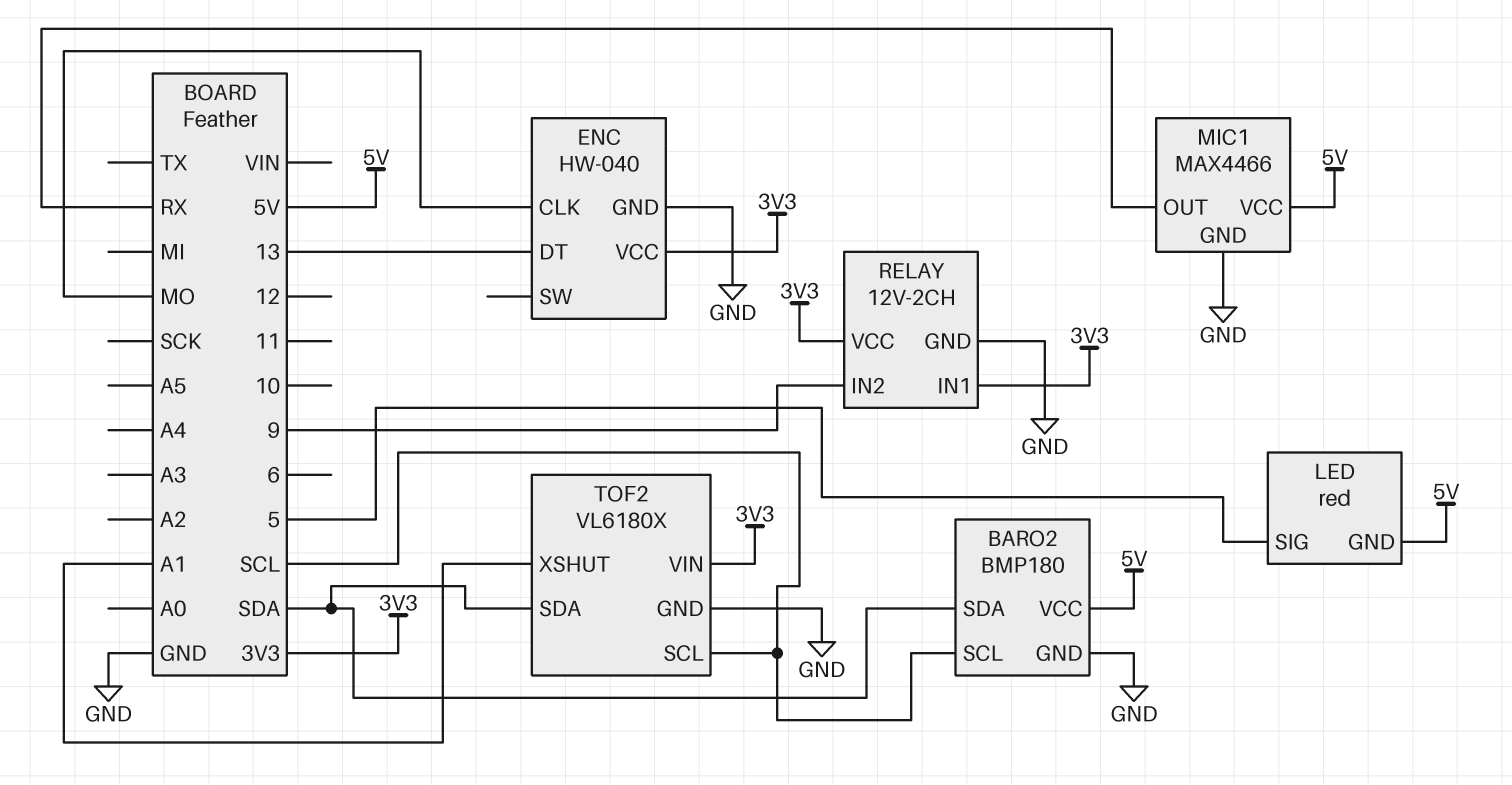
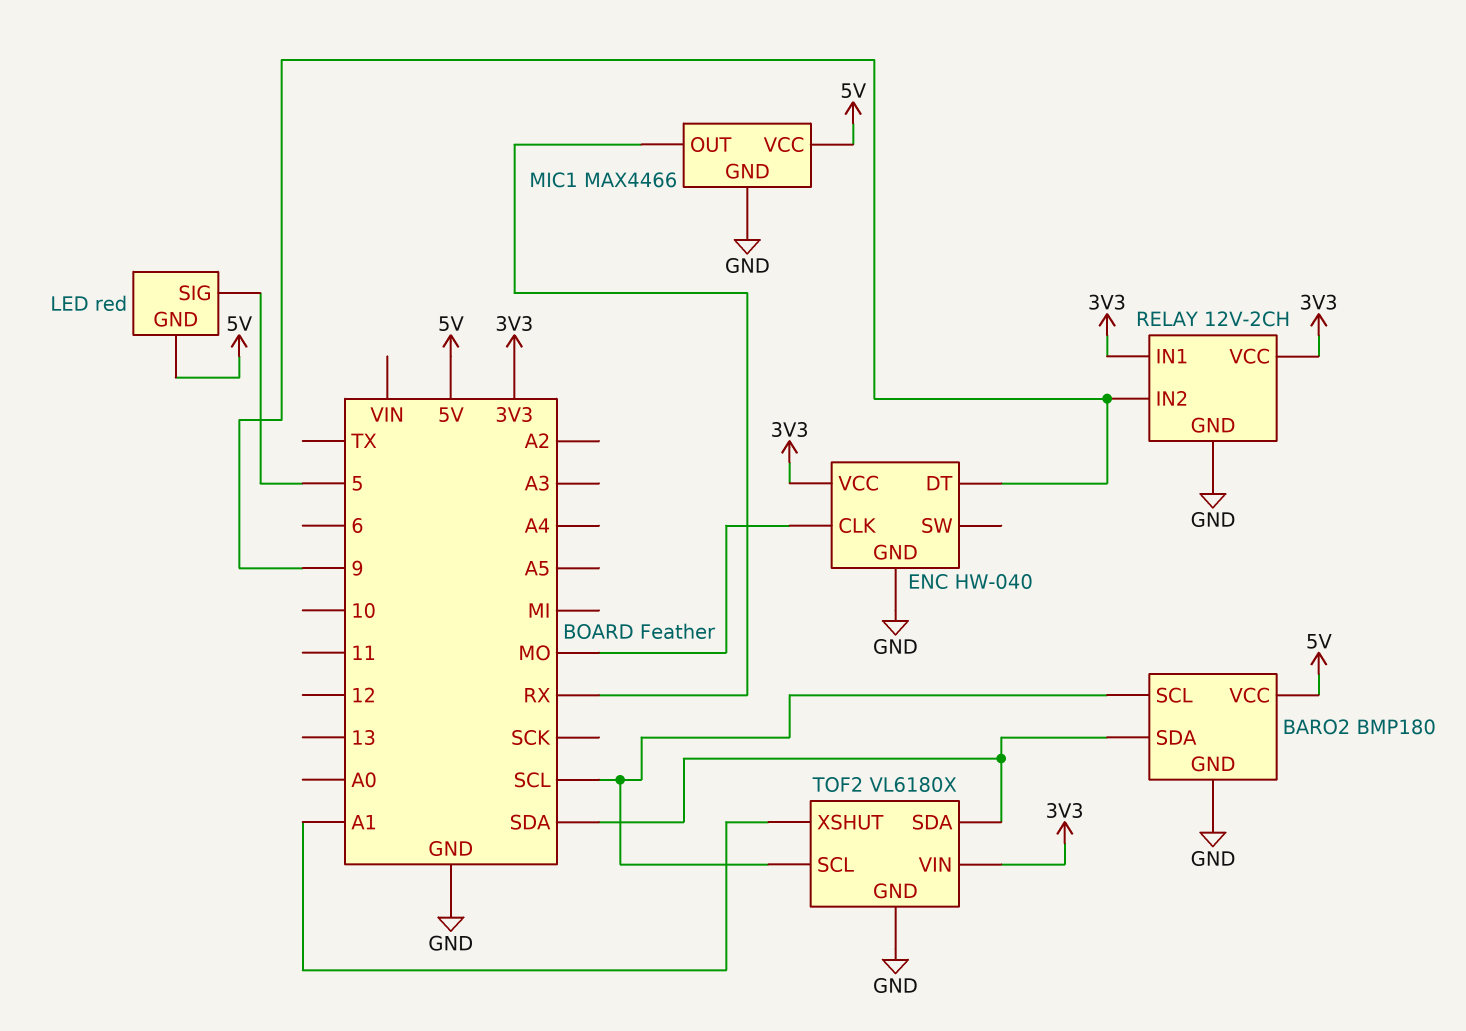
ENC pin DT: 13 -> 9

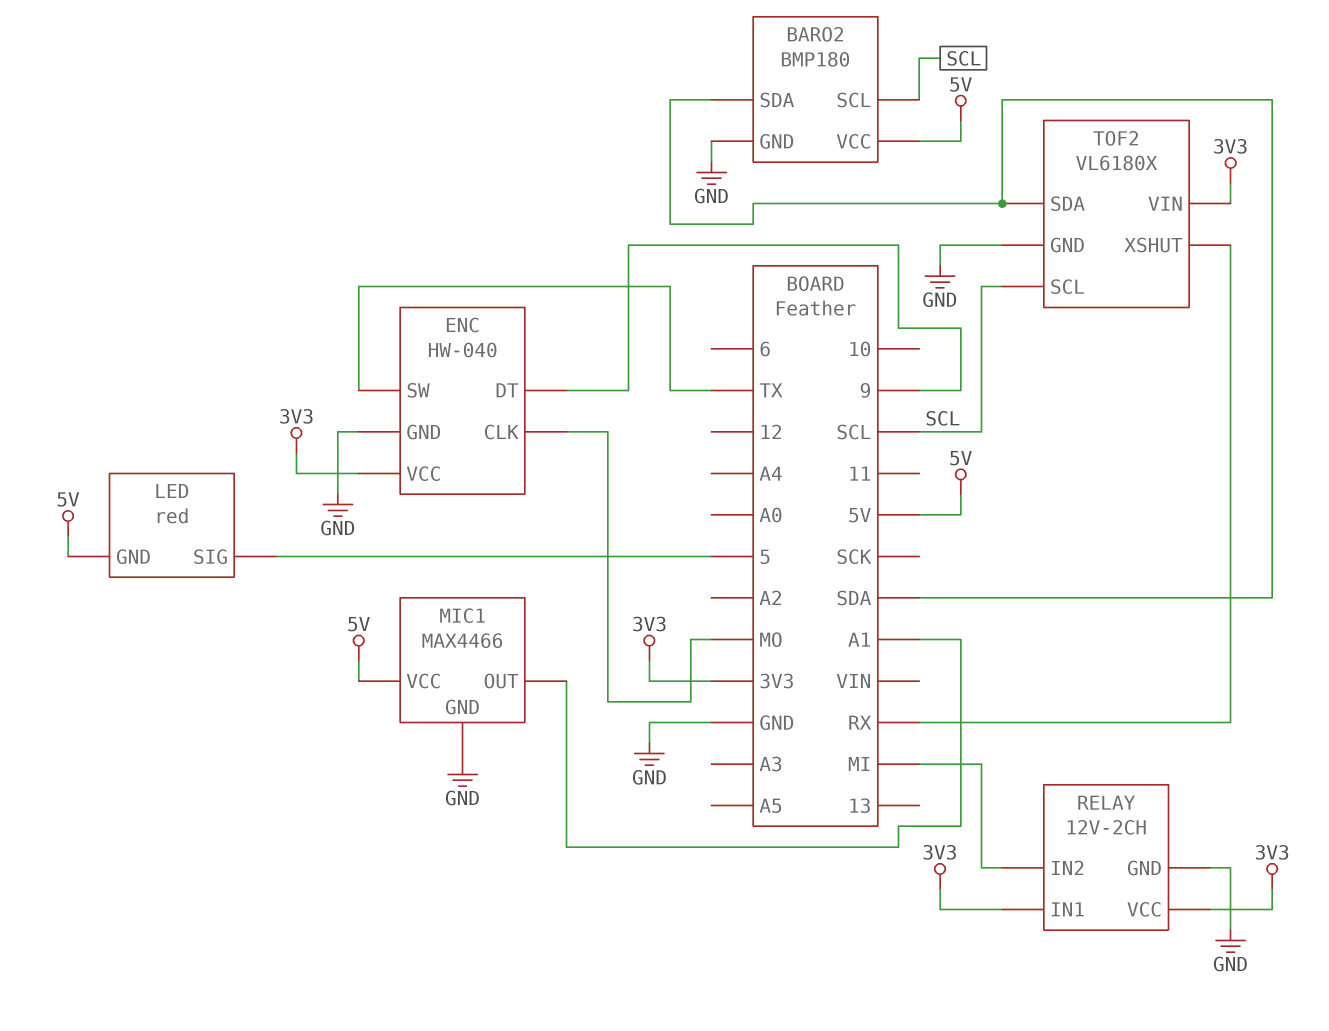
ENC pin SW: none -> TX
MIC1 pin OUT: RX -> A1
RELAY pin IN2: 9 -> MI
TOF2 pin XSHUT: A1 -> RX

